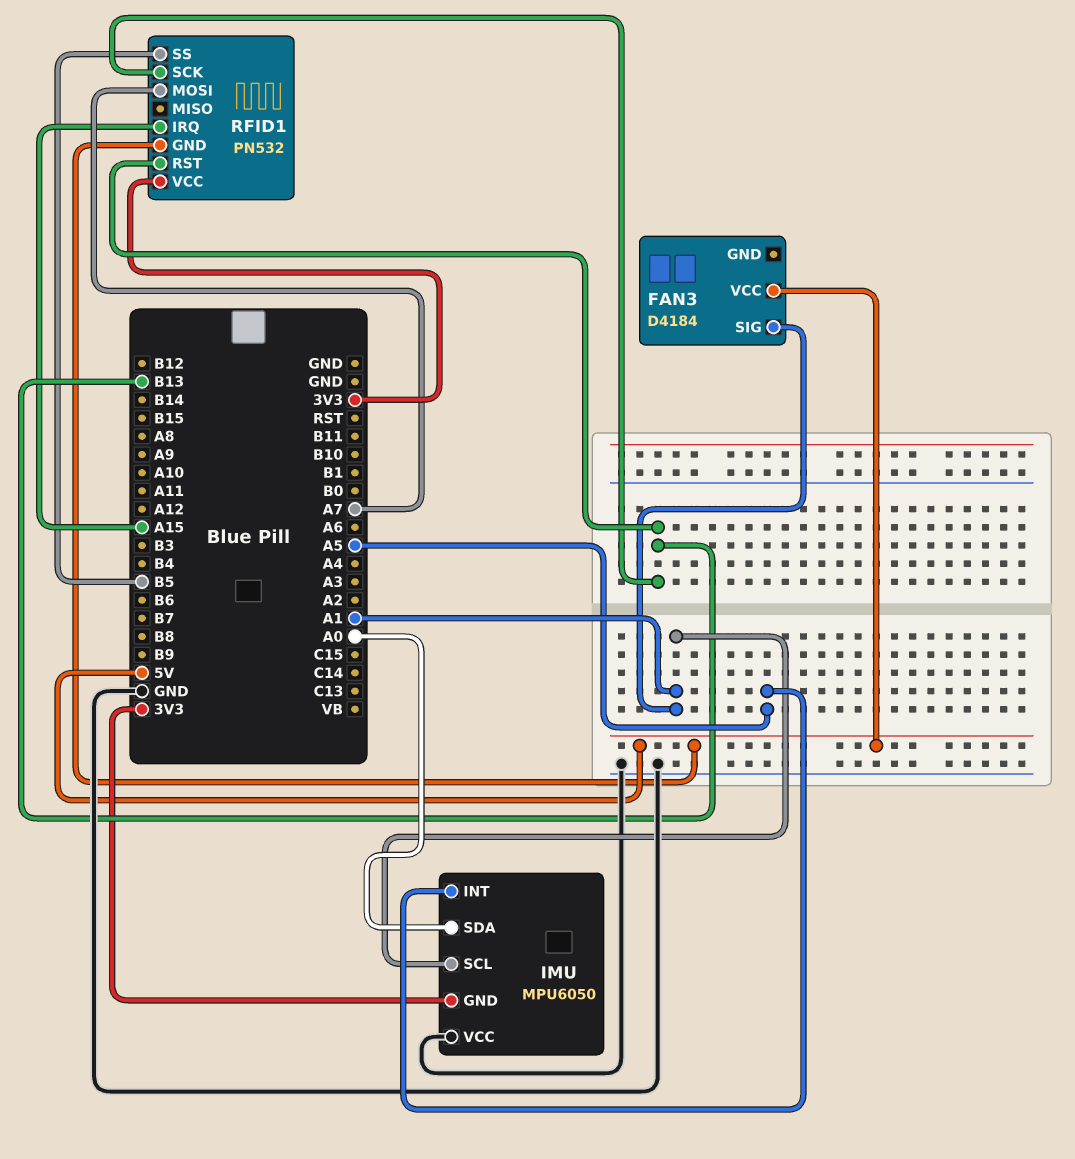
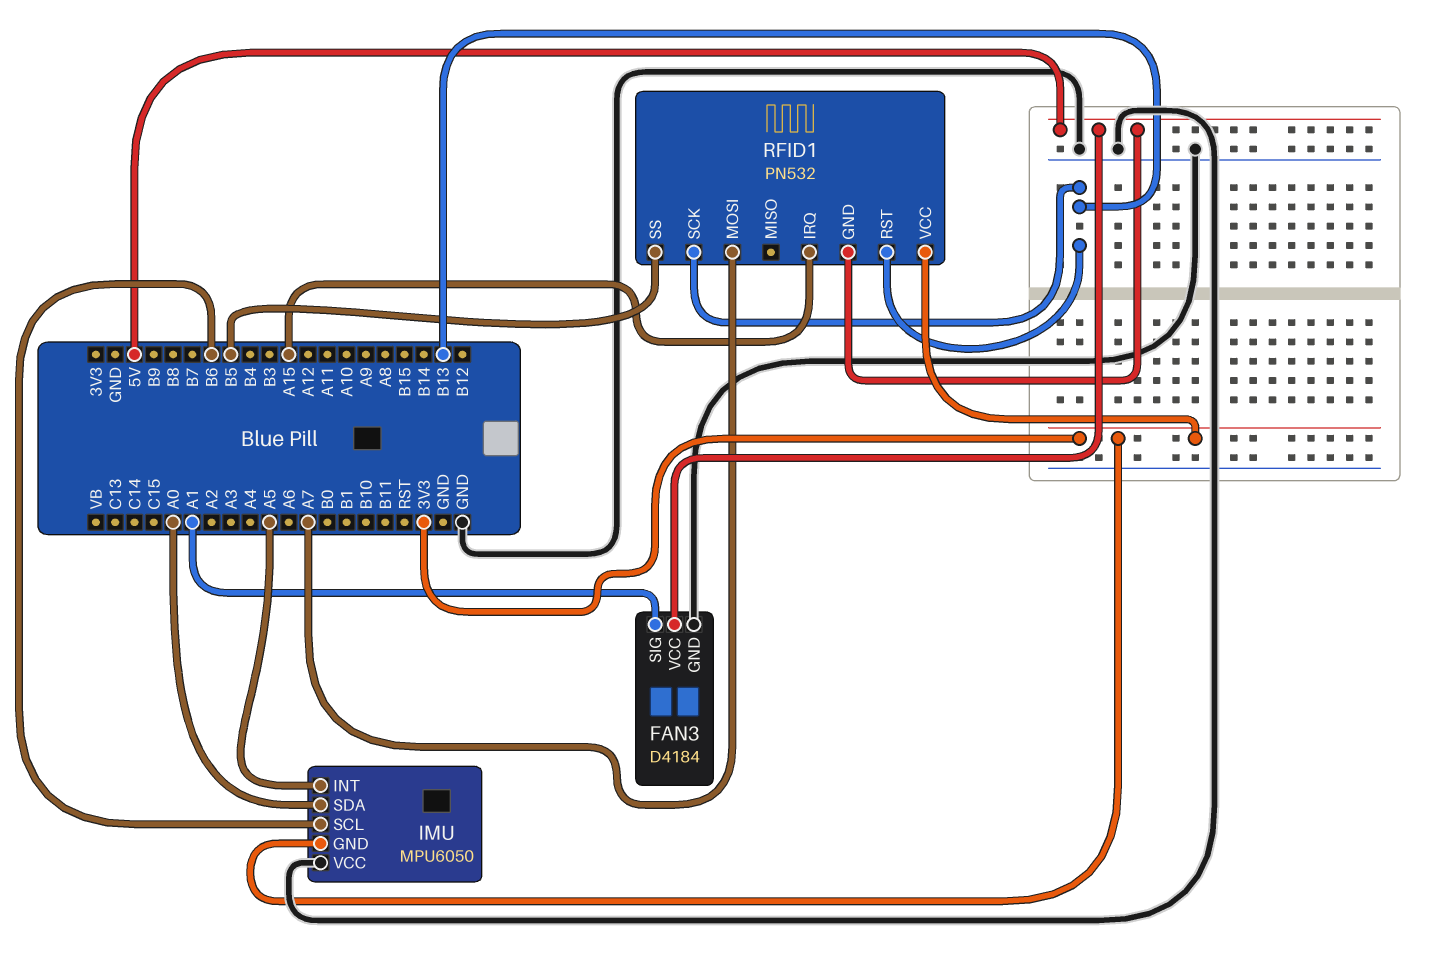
FAN3 pin GND: none -> GND
IMU pin SCL: A1 -> B6

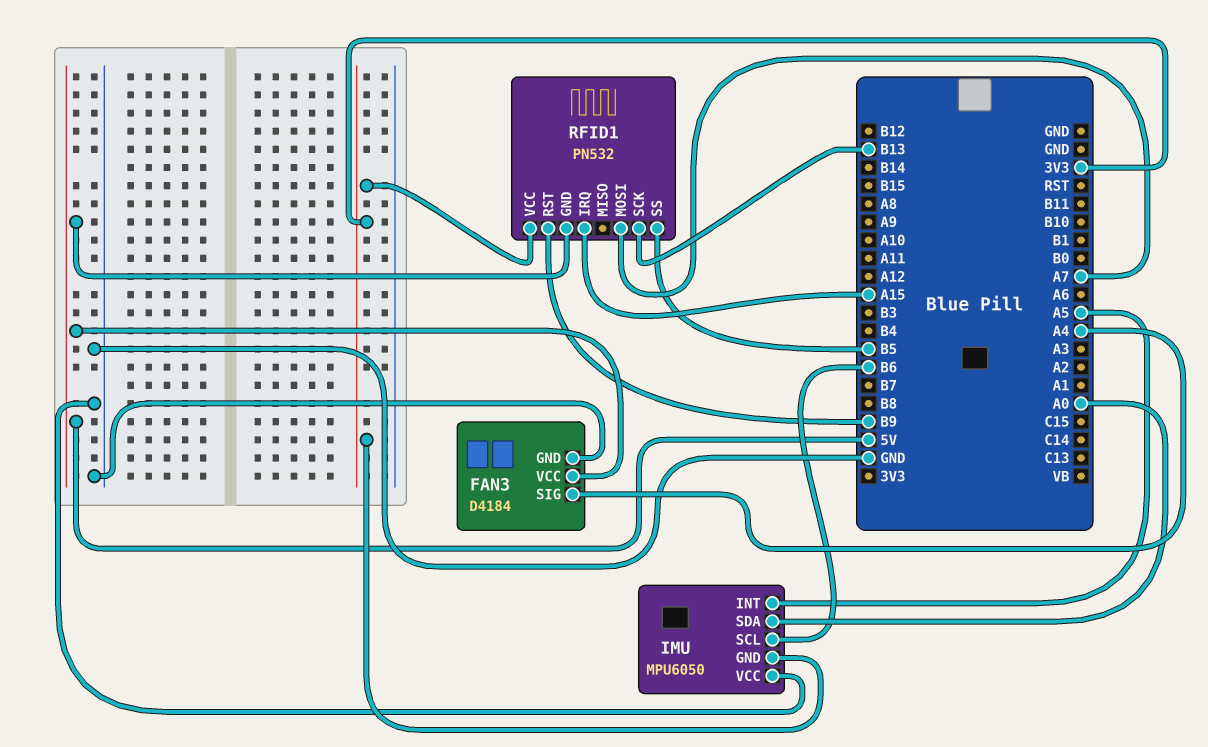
FAN3 pin SIG: A1 -> A4
RFID1 pin RST: B13 -> B9

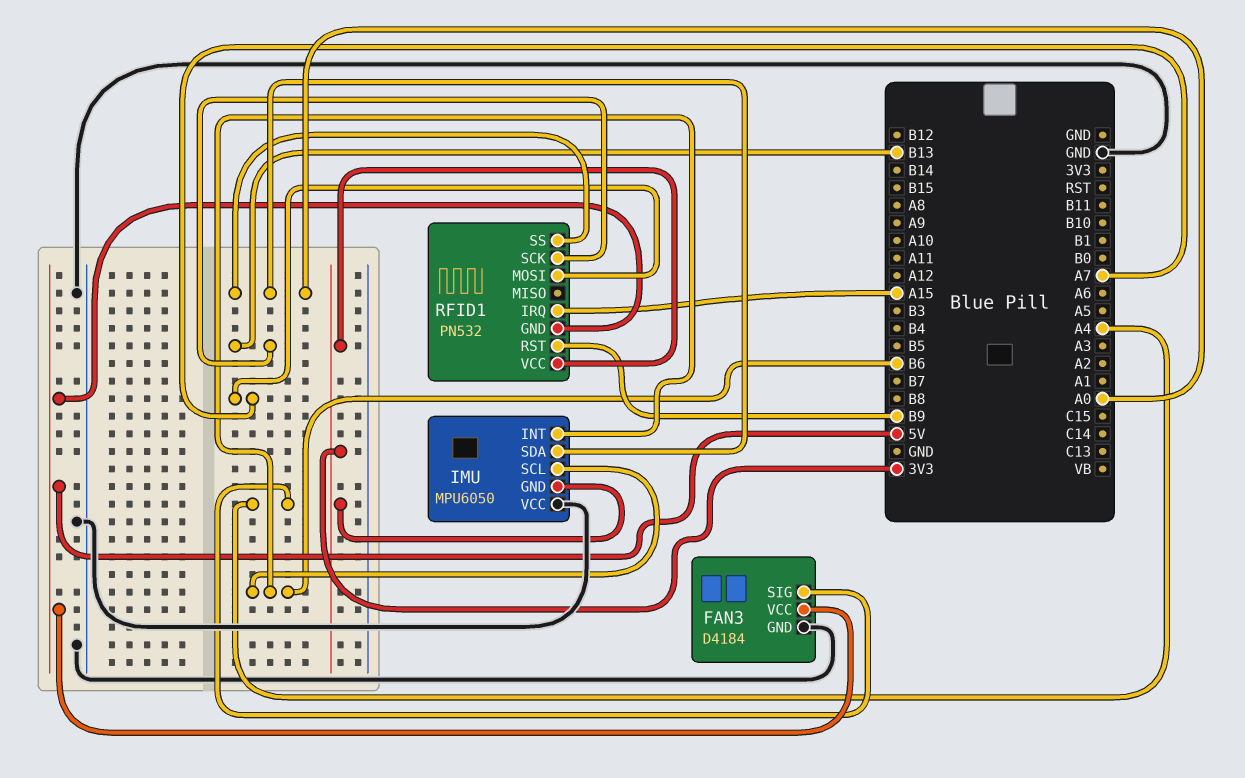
IMU pin INT: A5 -> B6
RFID1 pin SS: B5 -> A0

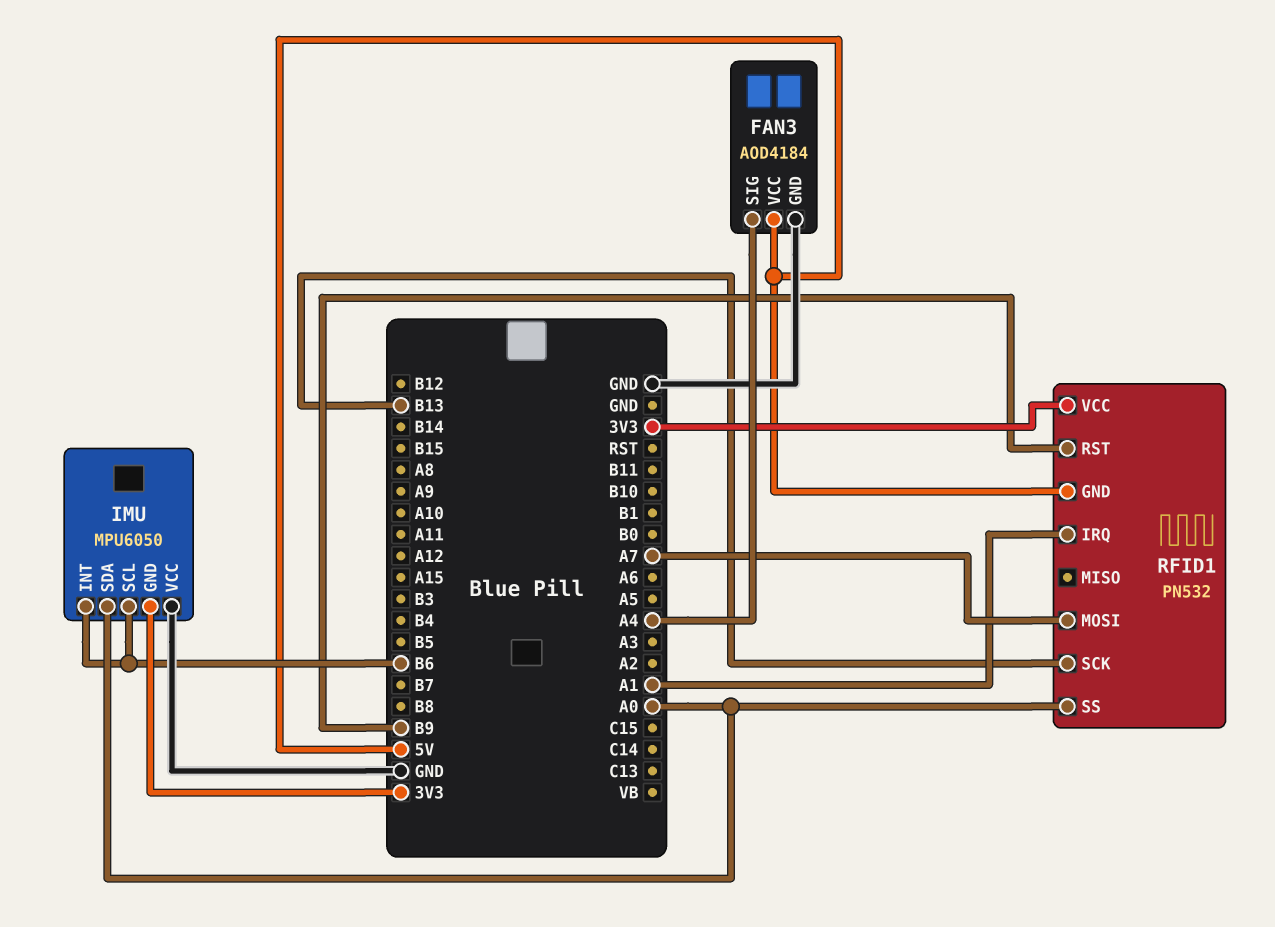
FAN3: D4184 -> AOD4184
RFID1 pin IRQ: A15 -> A1

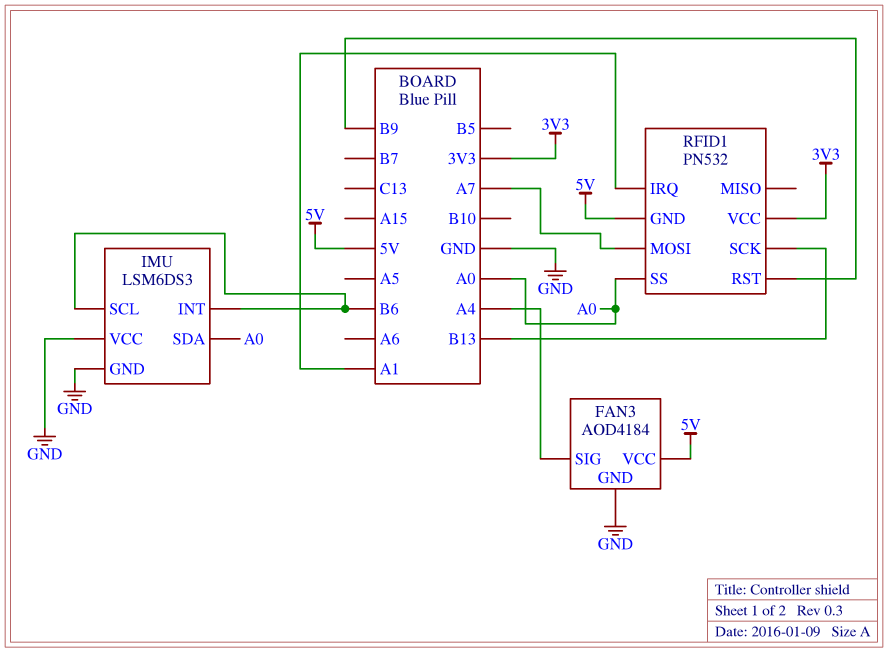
IMU: MPU6050 -> LSM6DS3
IMU pin GND: 3V3 -> GND

